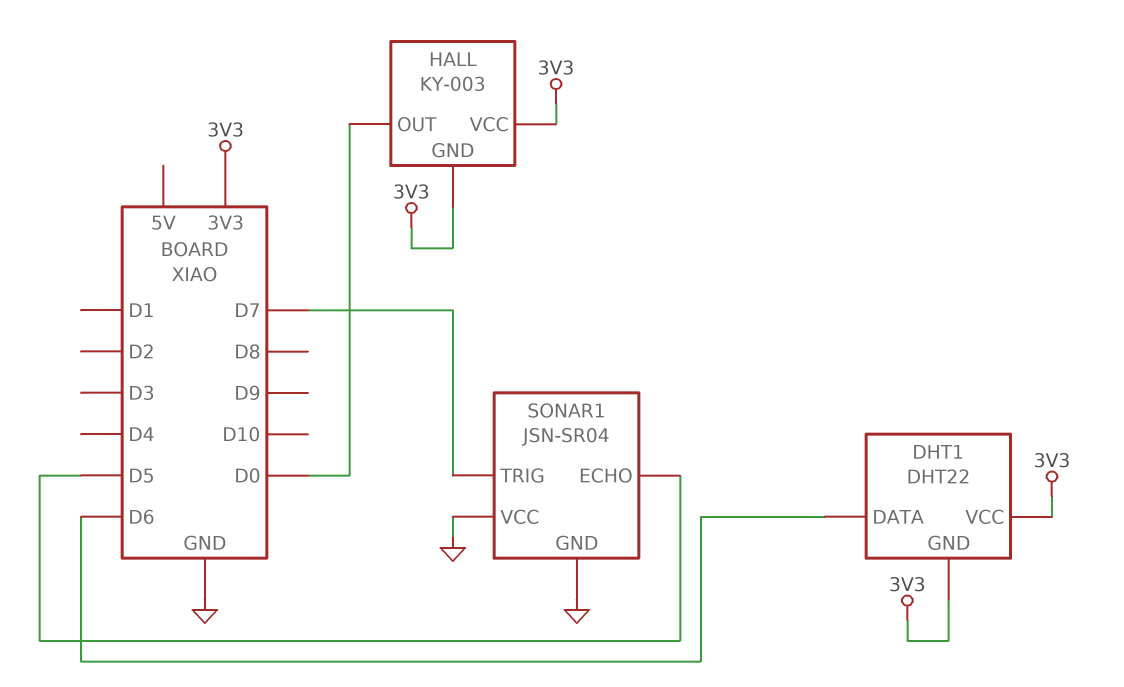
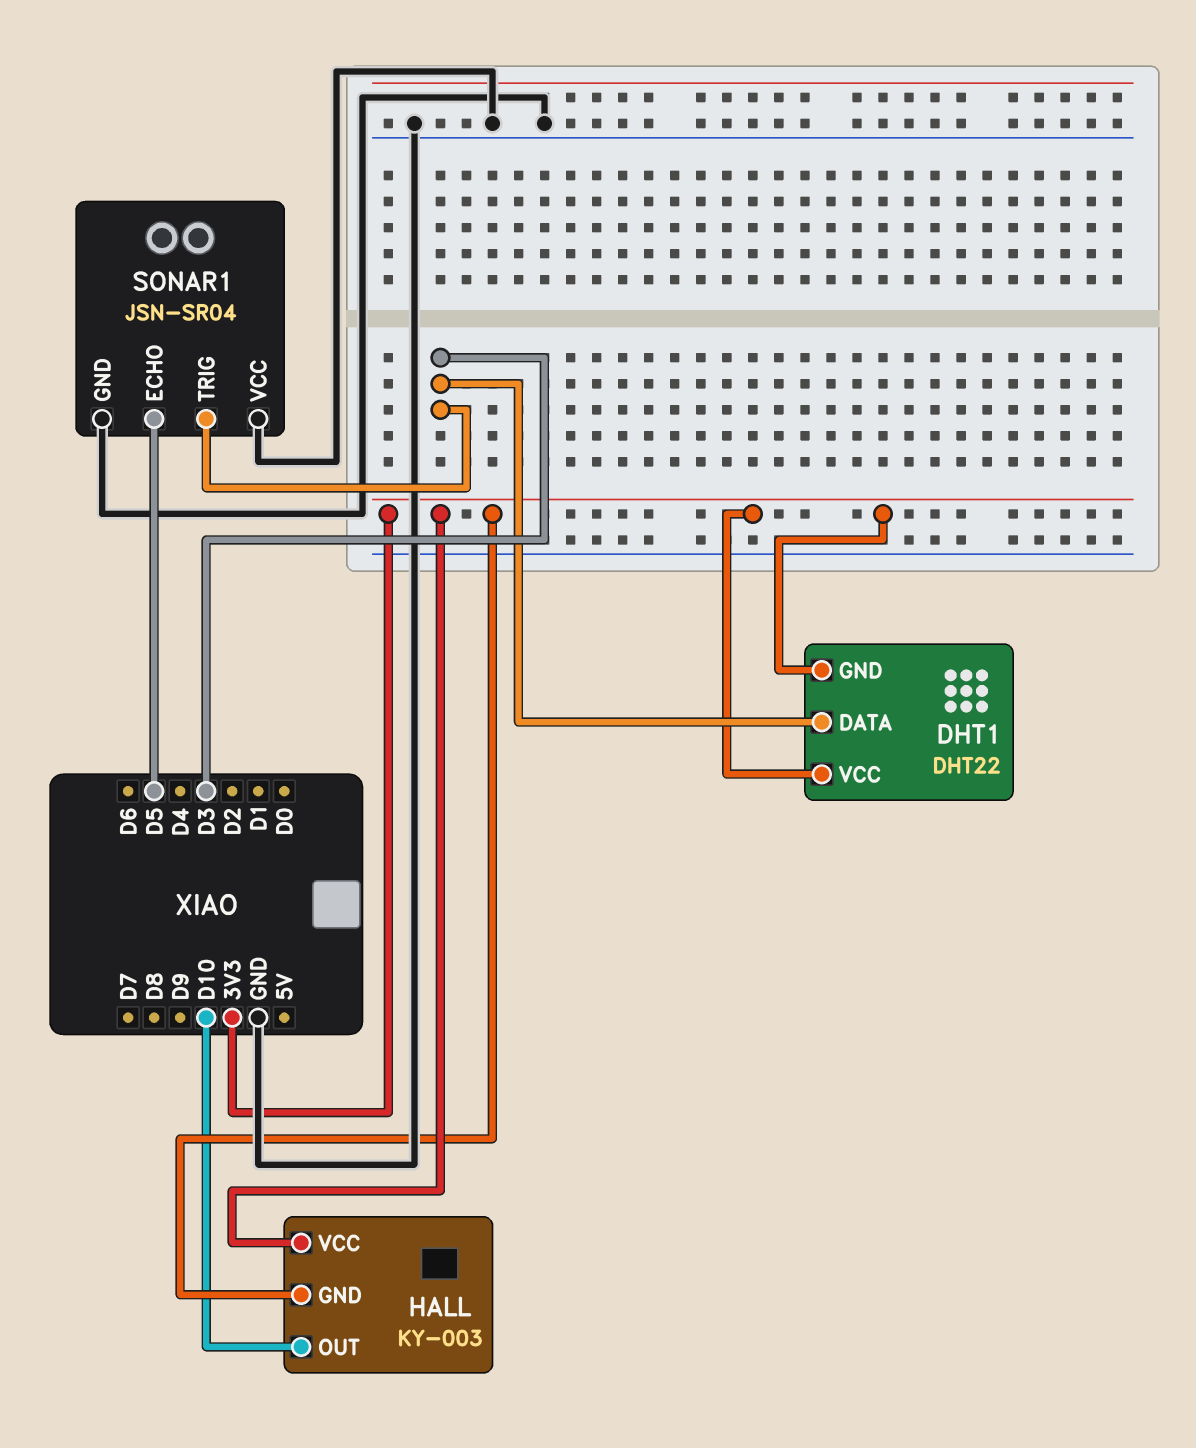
DHT1 pin DATA: D6 -> D3
HALL pin OUT: D0 -> D10
SONAR1 pin TRIG: D7 -> D3

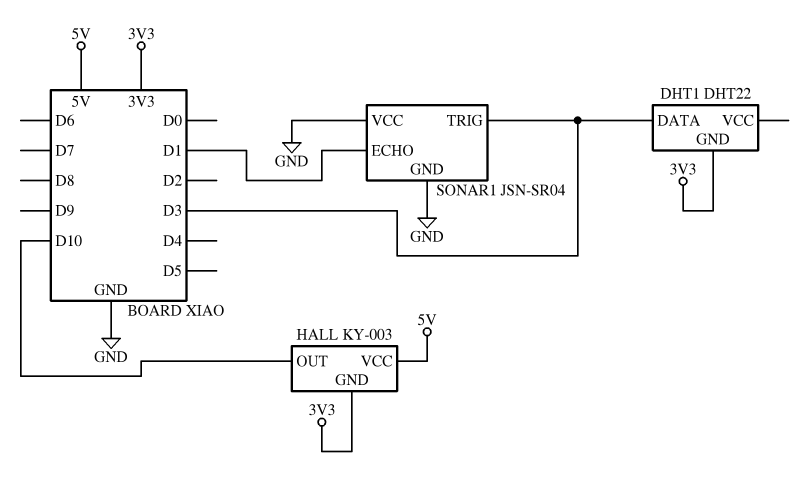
DHT1 pin VCC: 3V3 -> none
HALL pin VCC: 3V3 -> 5V
SONAR1 pin ECHO: D5 -> D1

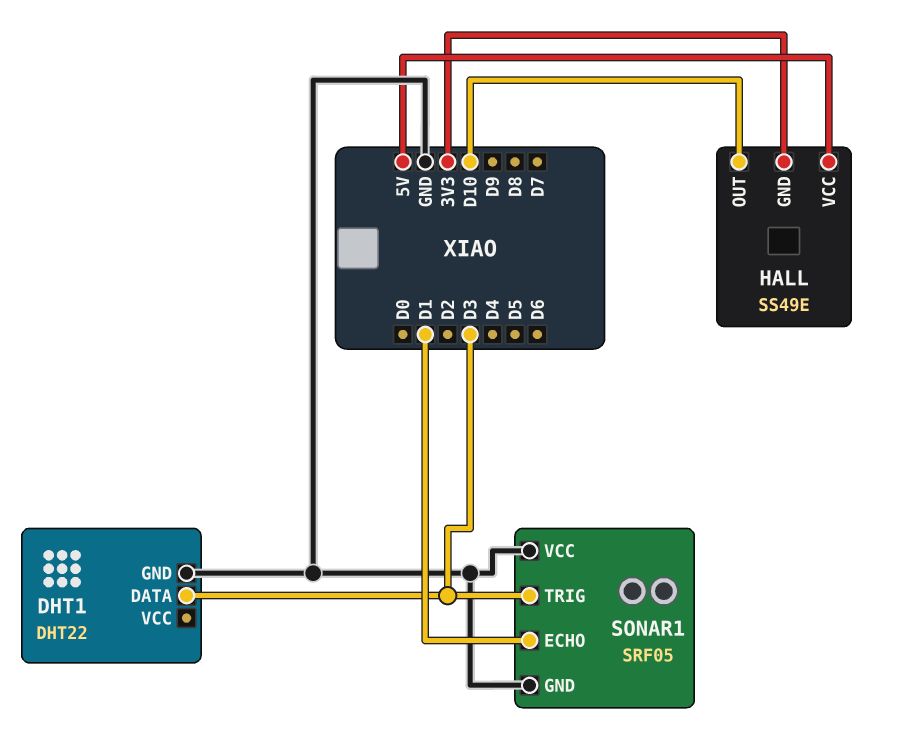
DHT1 pin GND: 3V3 -> GND
HALL: KY-003 -> SS49E
SONAR1: JSN-SR04 -> SRF05

